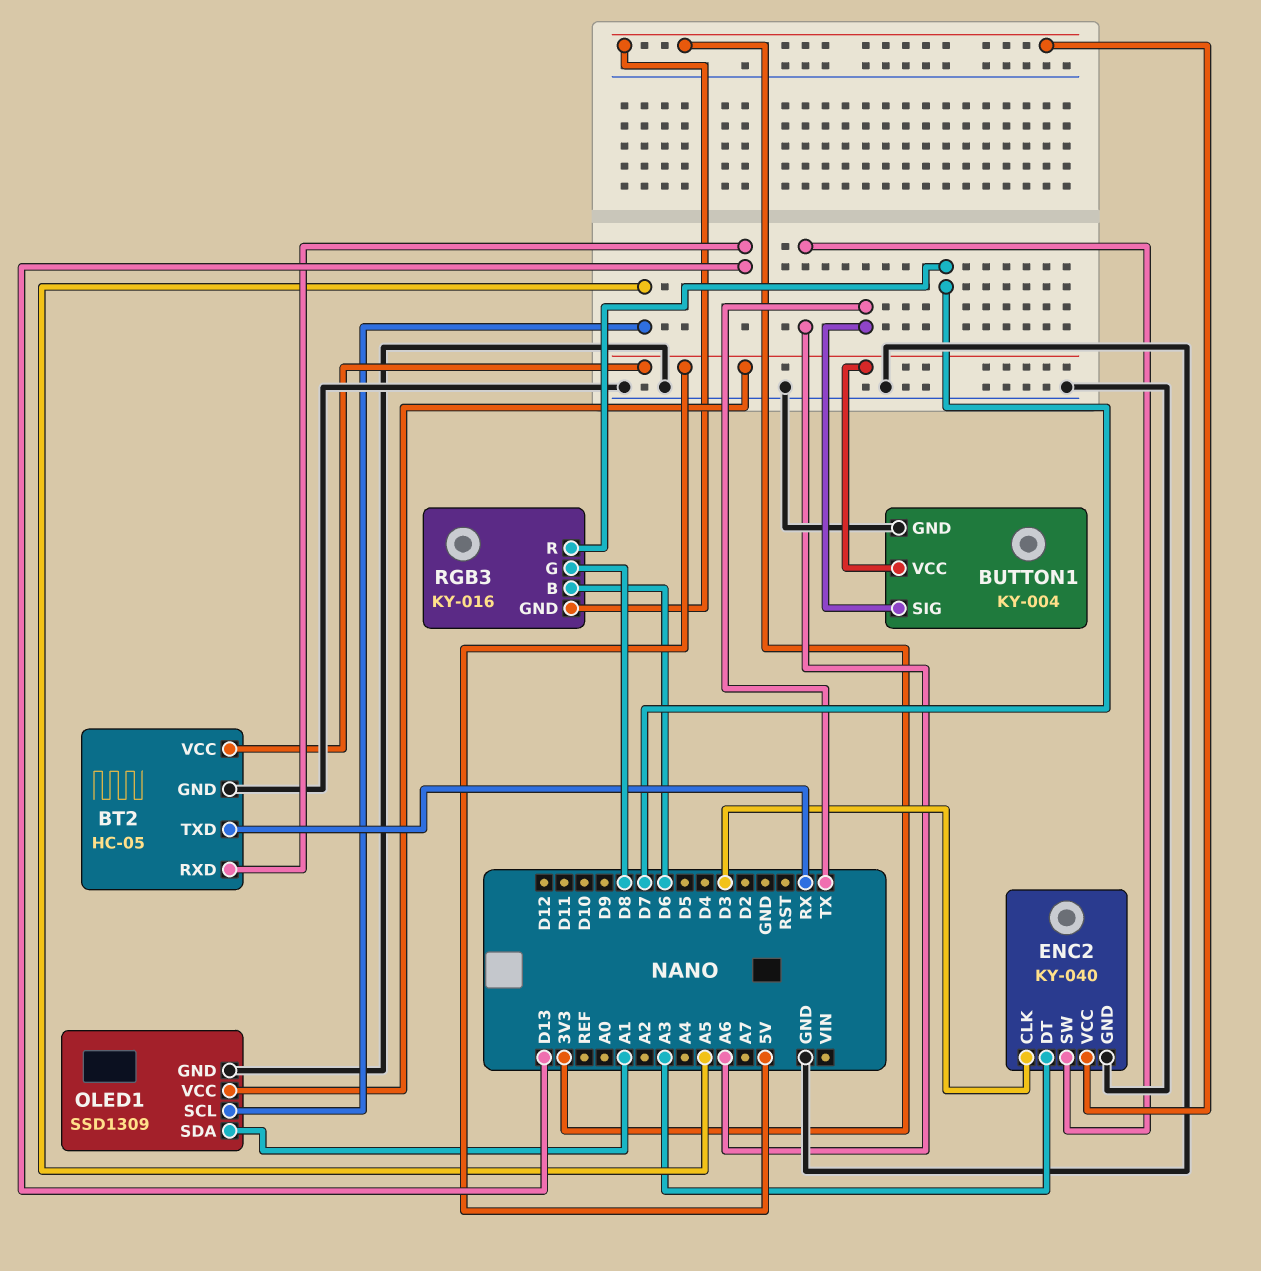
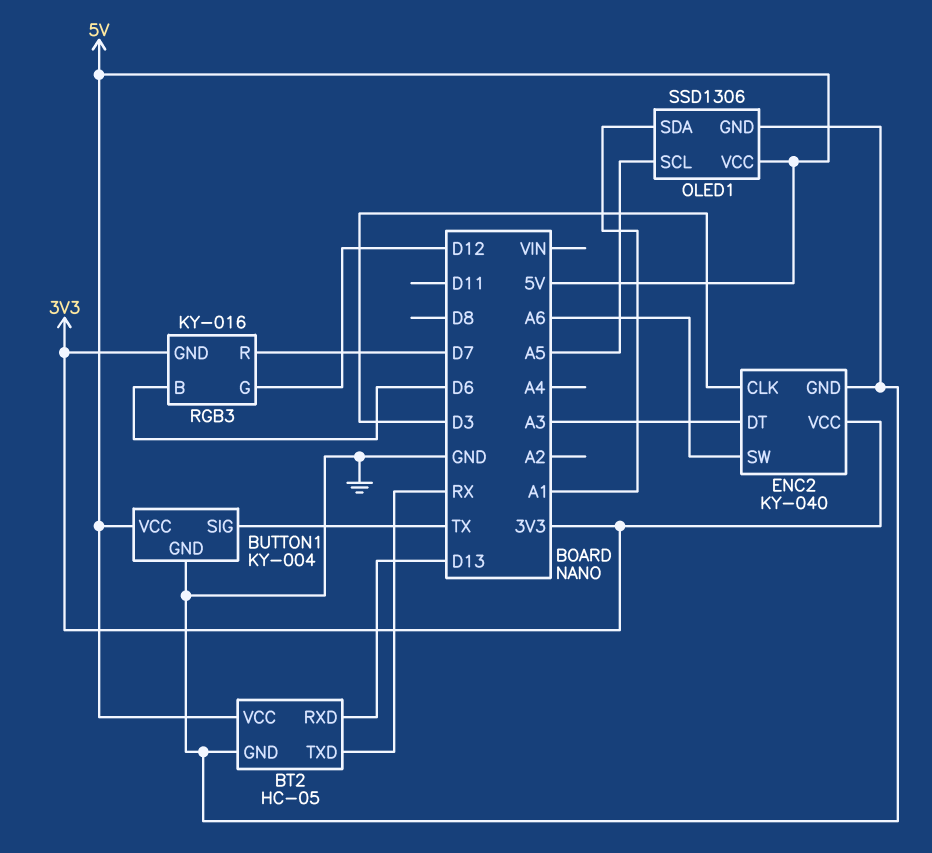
OLED1: SSD1309 -> SSD1306
RGB3 pin G: D8 -> D12

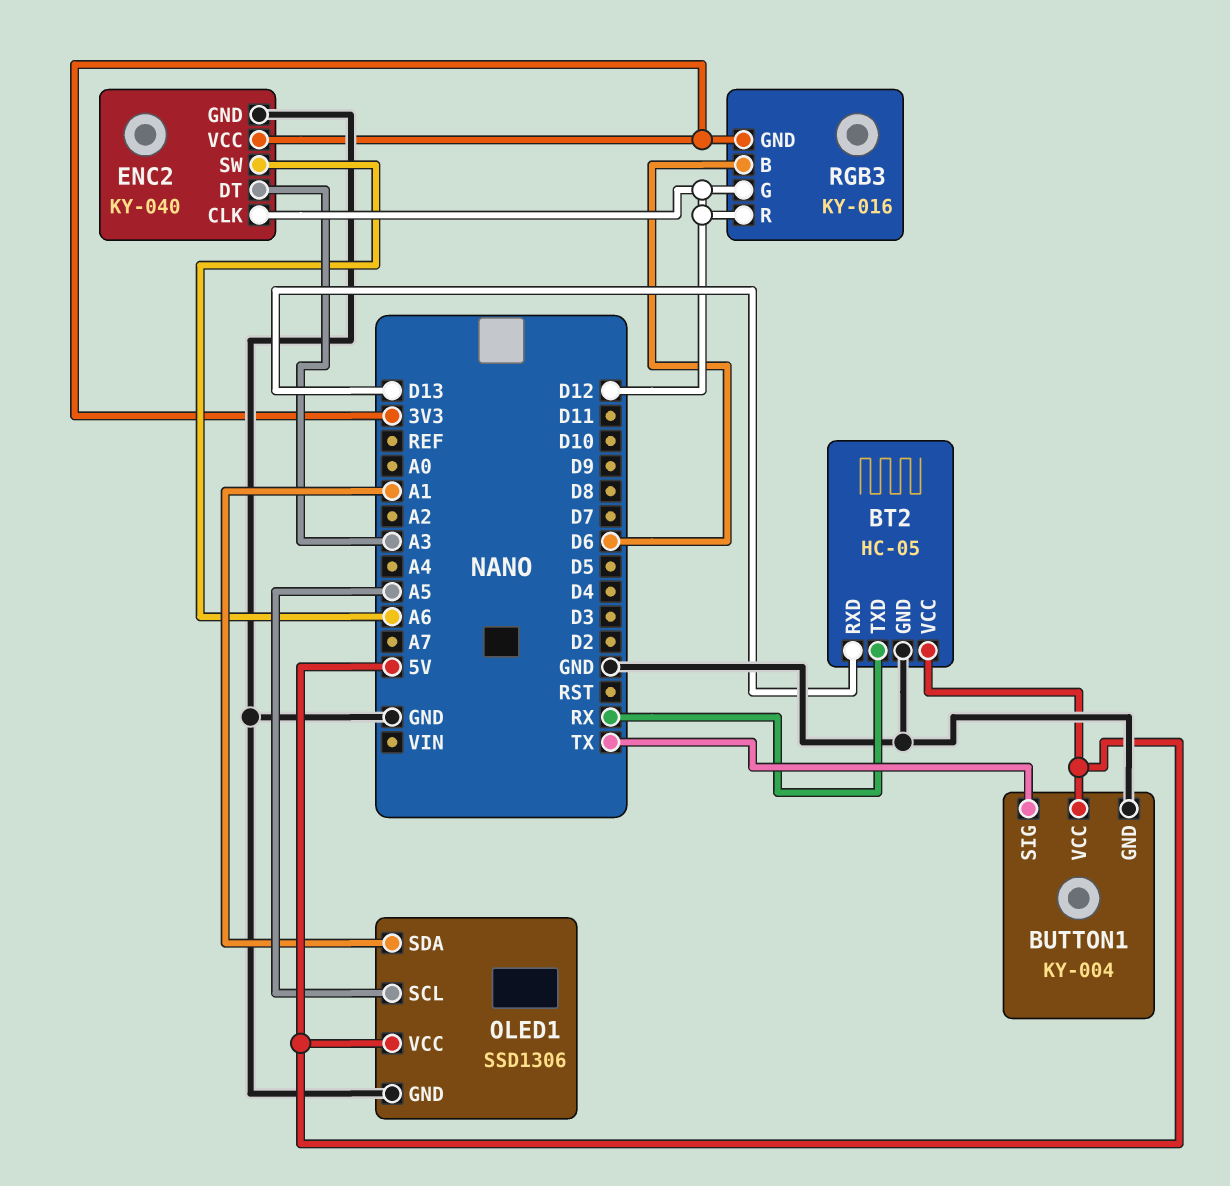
ENC2 pin CLK: D3 -> D12
RGB3 pin R: D7 -> D12

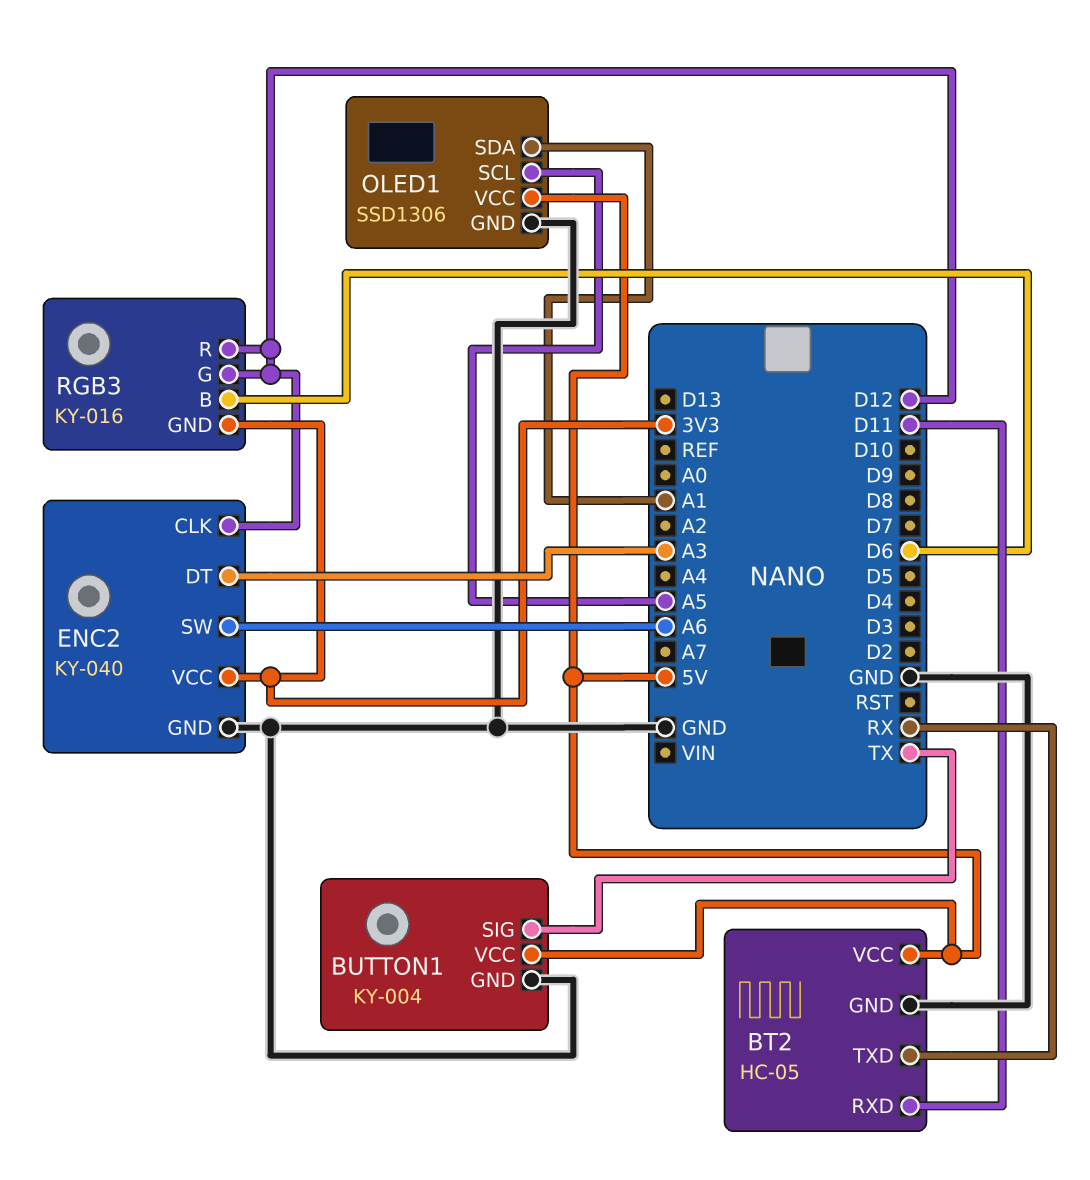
BT2 pin RXD: D13 -> D11

